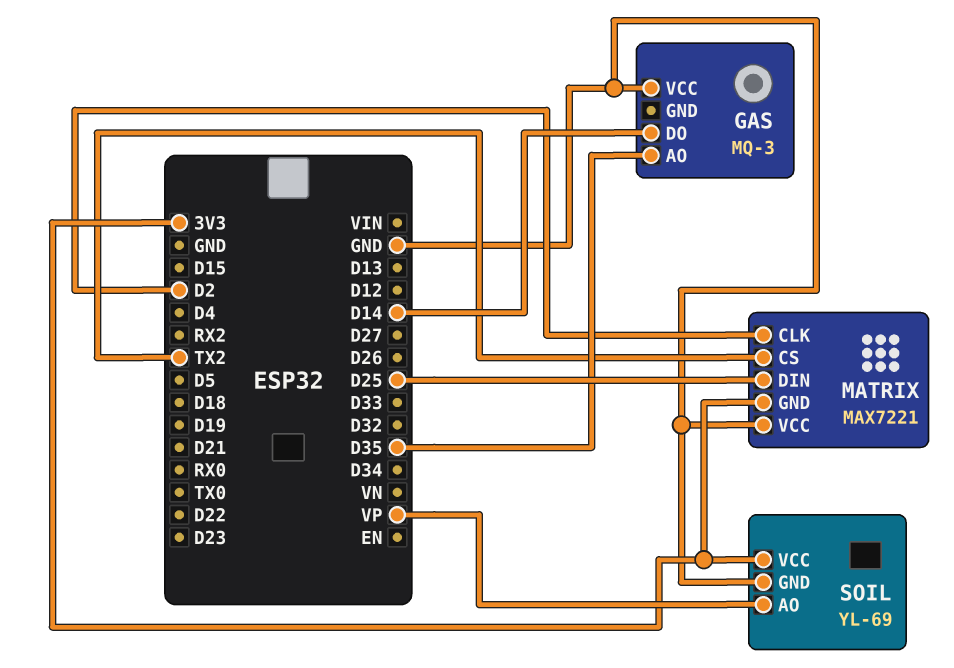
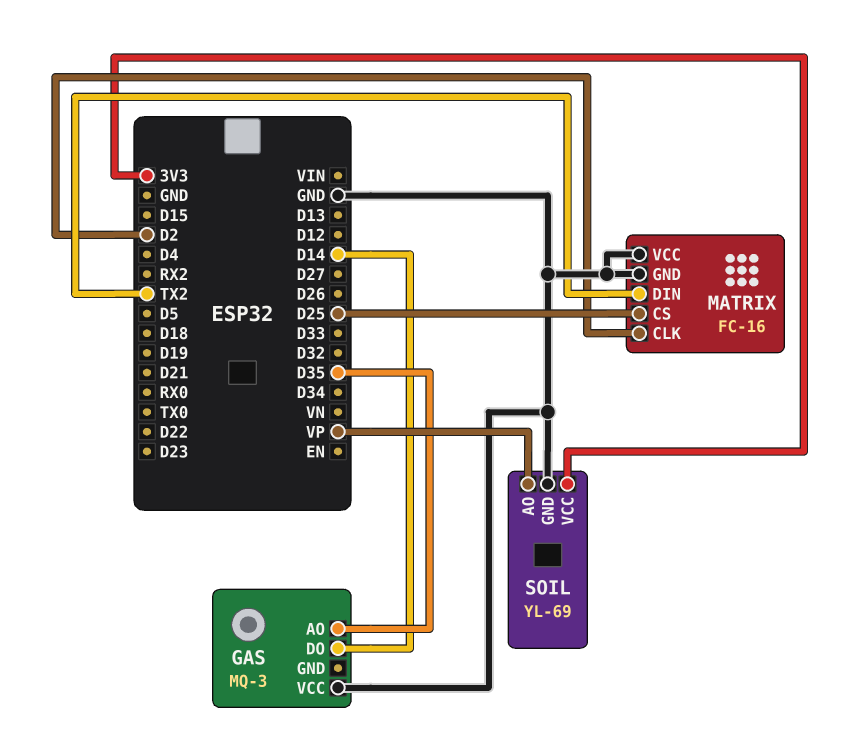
MATRIX: MAX7221 -> FC-16
MATRIX pin CS: TX2 -> D25
MATRIX pin DIN: D25 -> TX2
MATRIX pin GND: 3V3 -> GND

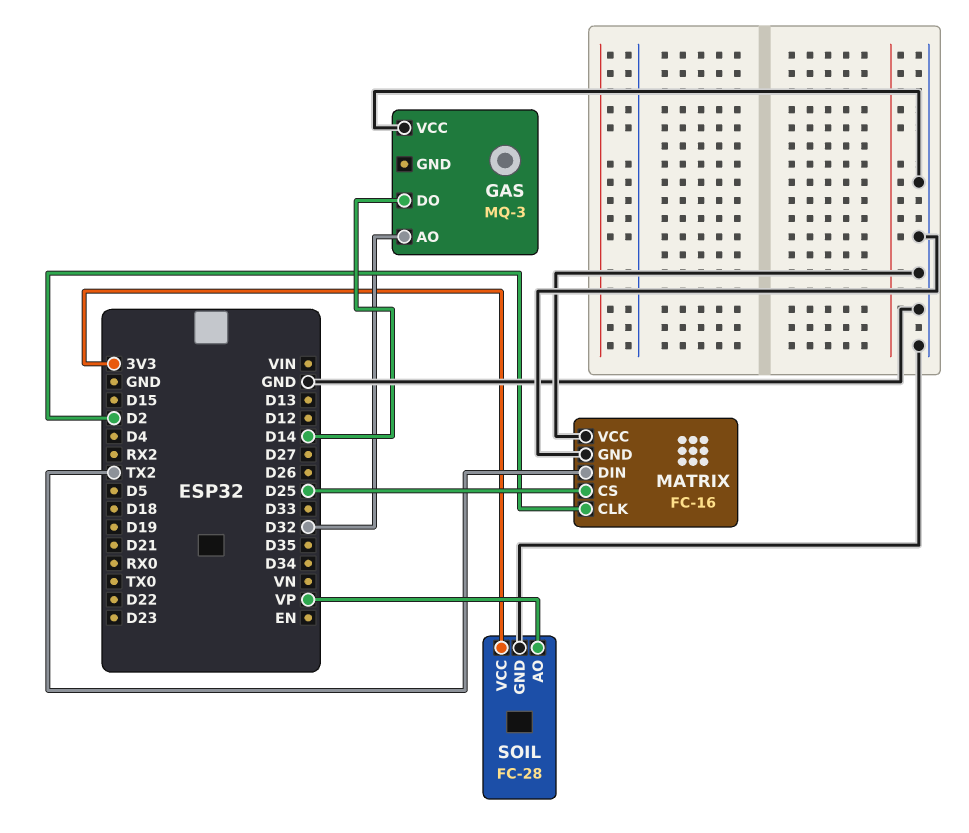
GAS pin AO: D35 -> D32
SOIL: YL-69 -> FC-28

